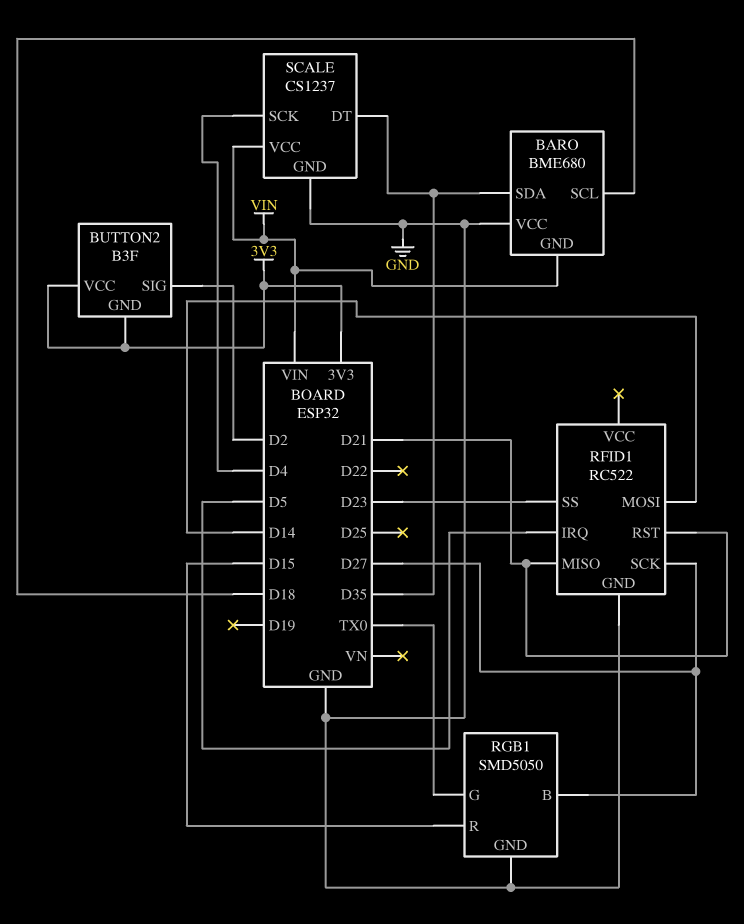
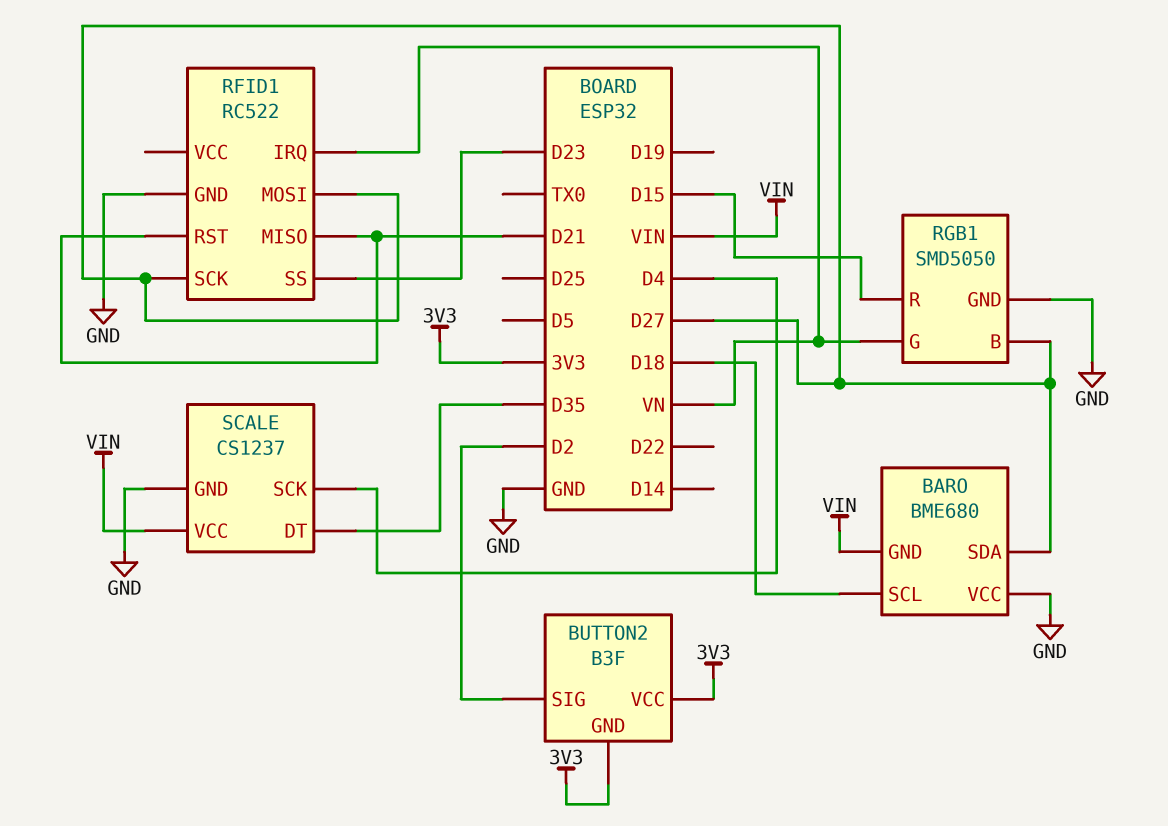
BARO pin SDA: D35 -> D27
RFID1 pin IRQ: D5 -> VN
RFID1 pin MOSI: D14 -> D27
RGB1 pin G: TX0 -> VN

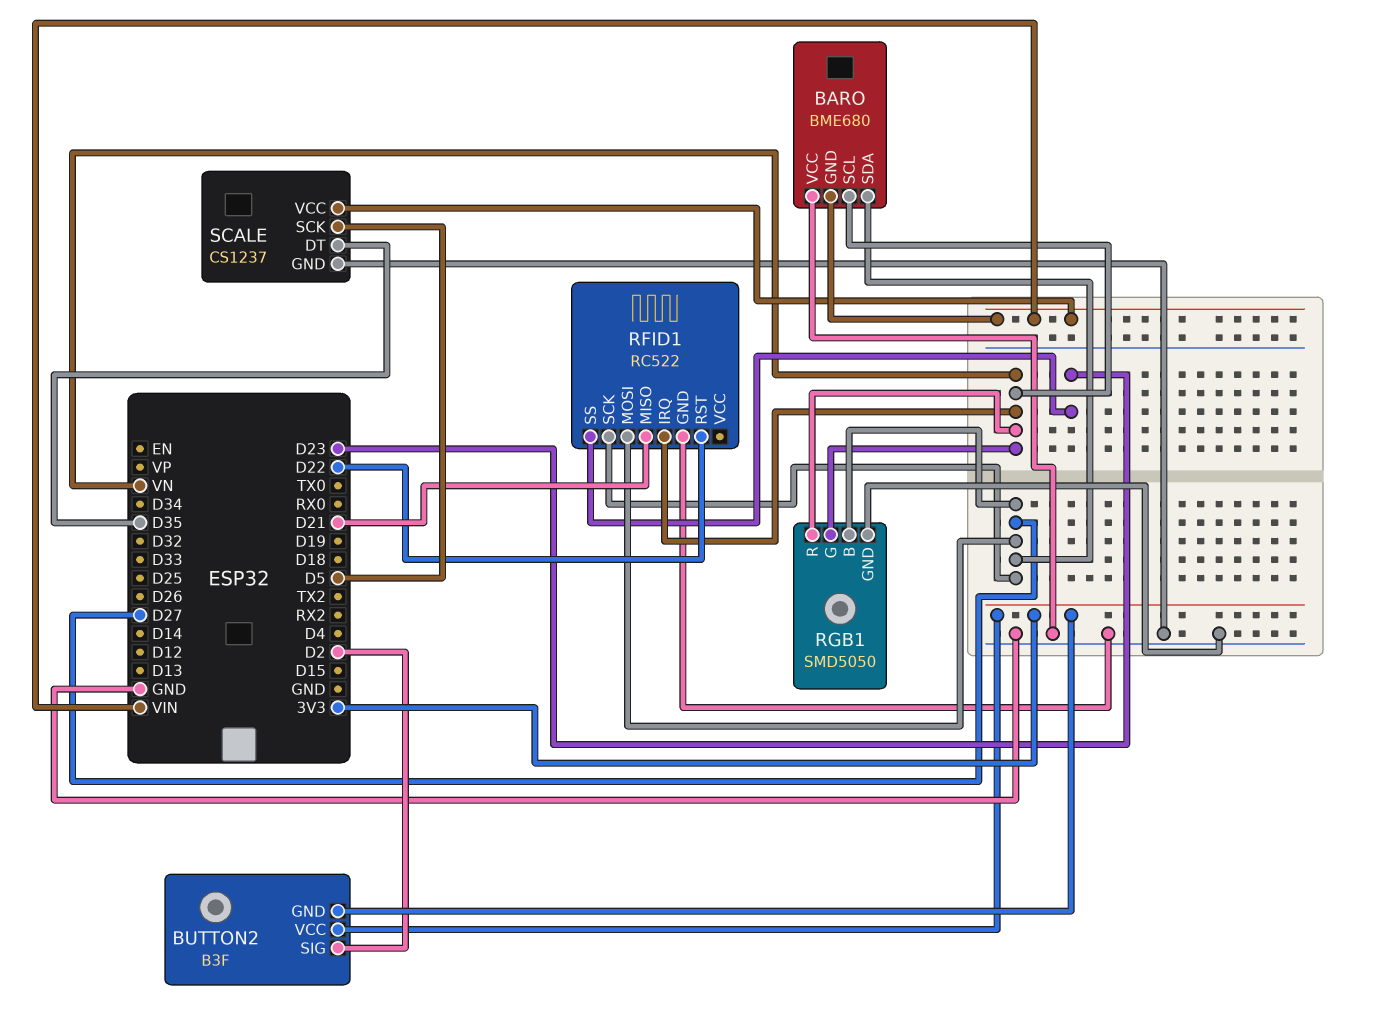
BARO pin SCL: D18 -> VN
RFID1 pin RST: D21 -> D22
RGB1 pin R: D15 -> VN
SCALE pin SCK: D4 -> D5

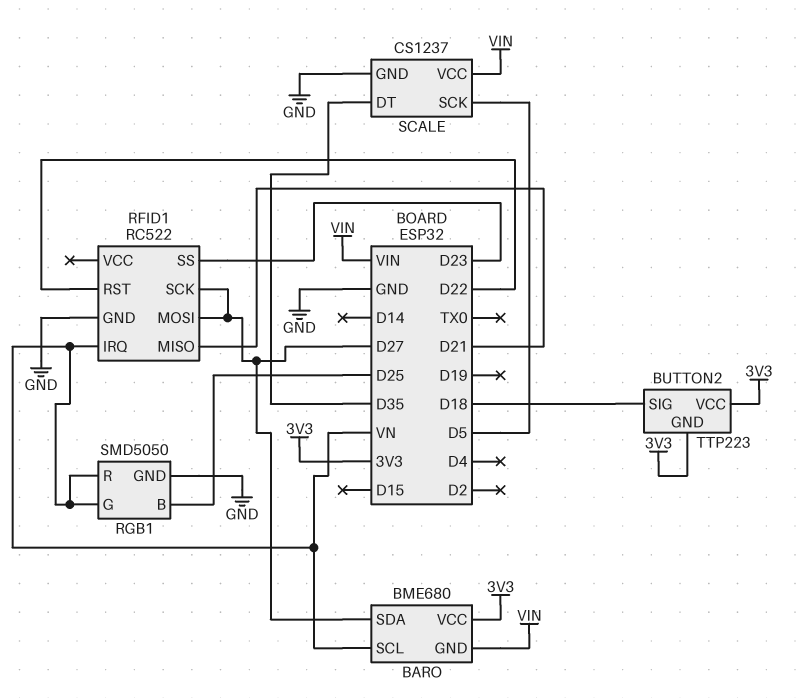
BARO pin VCC: GND -> 3V3
BUTTON2: B3F -> TTP223
BUTTON2 pin SIG: D2 -> D18
RGB1 pin B: D27 -> D25

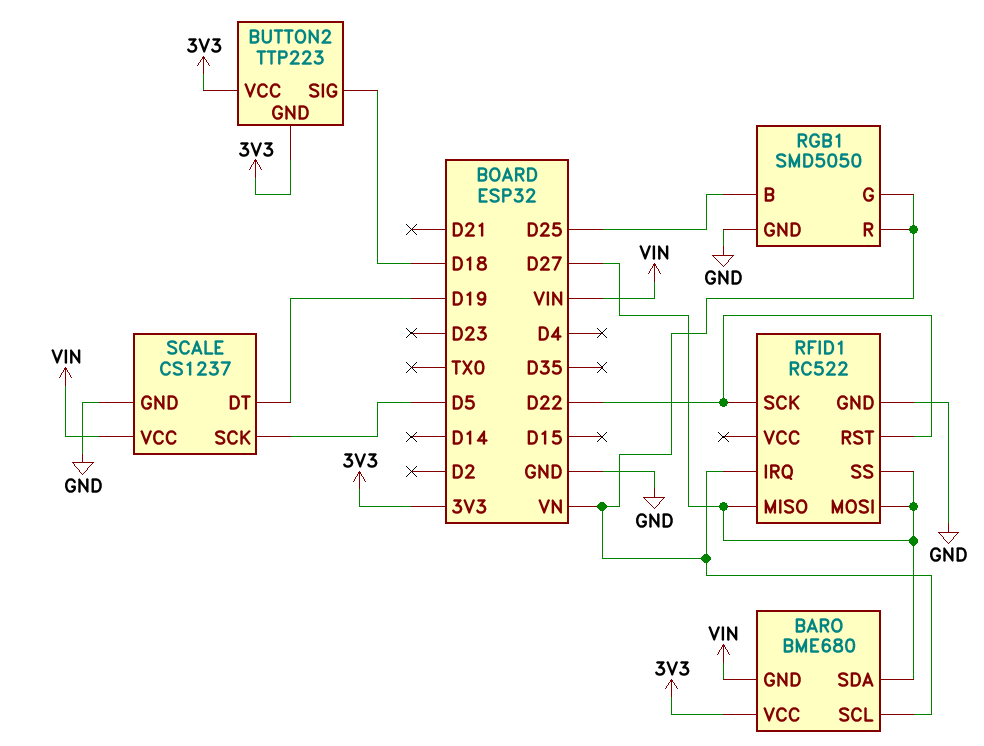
RFID1 pin MISO: D21 -> D27
RFID1 pin SCK: D27 -> D22
RFID1 pin SS: D23 -> D27
SCALE pin DT: D35 -> D19

